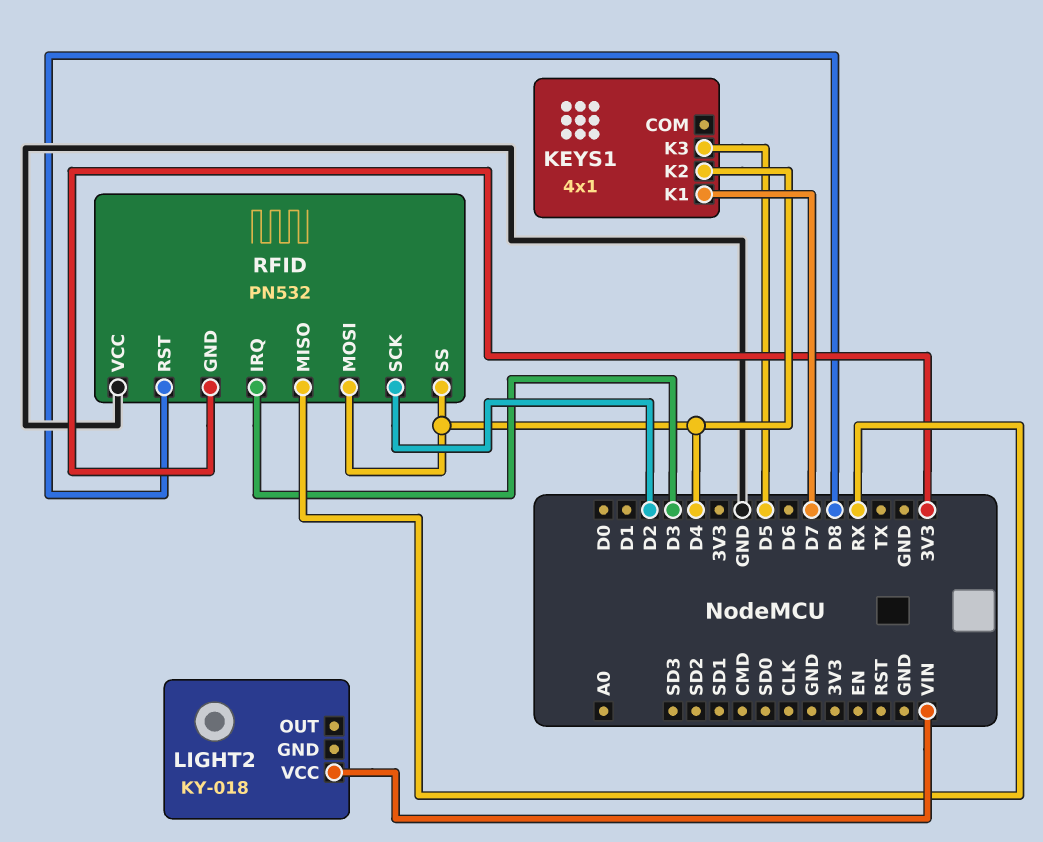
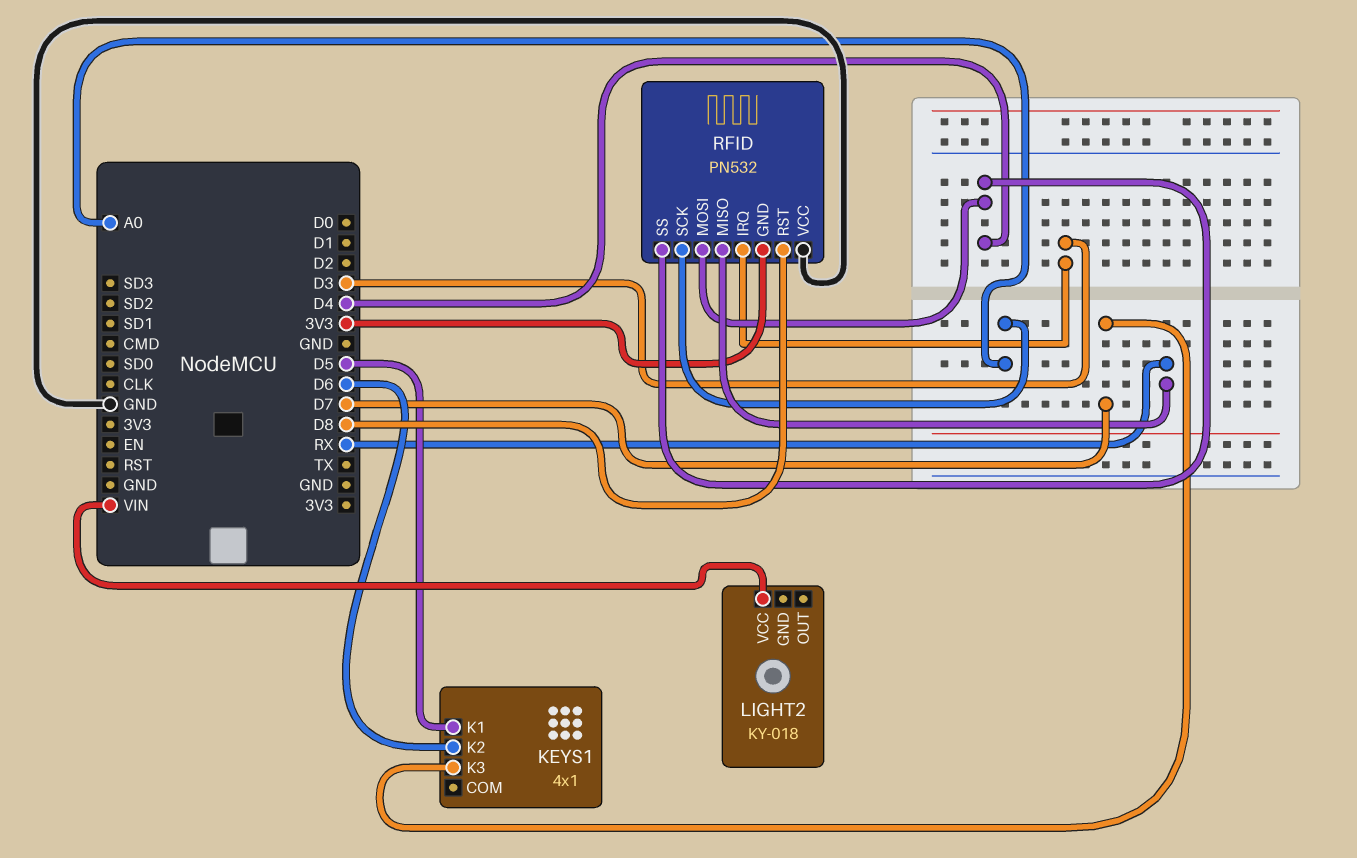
KEYS1 pin K1: D7 -> D5
KEYS1 pin K2: D4 -> D6
KEYS1 pin K3: D5 -> D7
RFID pin SCK: D2 -> A0

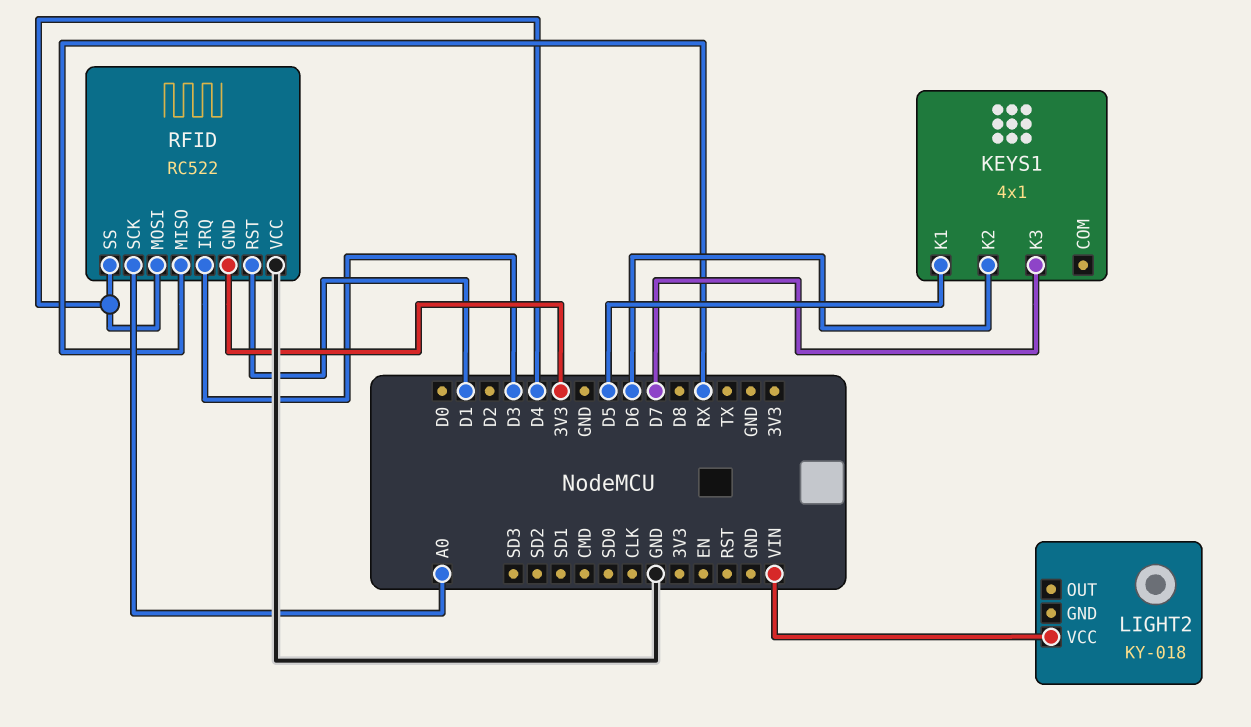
RFID: PN532 -> RC522
RFID pin RST: D8 -> D1

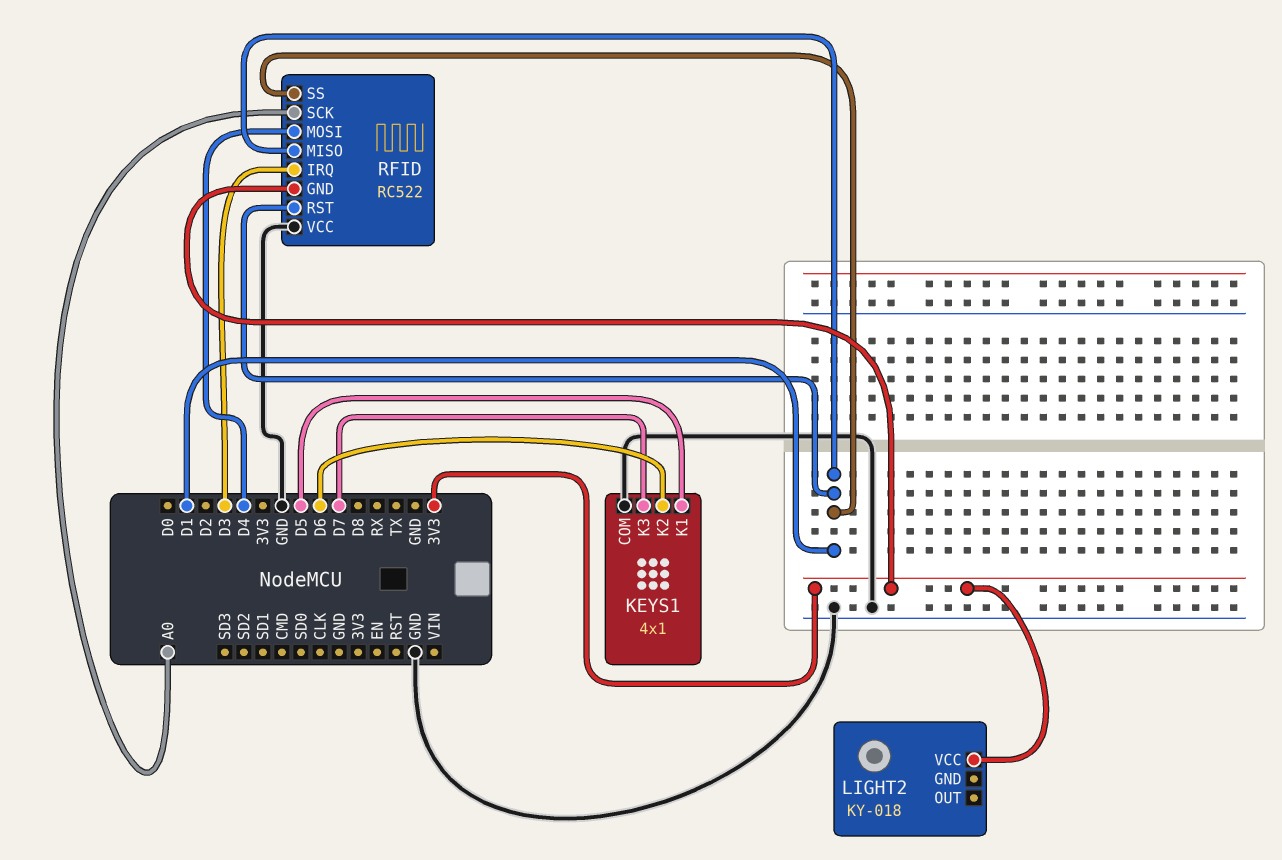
KEYS1 pin COM: none -> GND
LIGHT2 pin VCC: VIN -> 3V3
RFID pin MISO: RX -> D1
RFID pin SS: D4 -> D1

